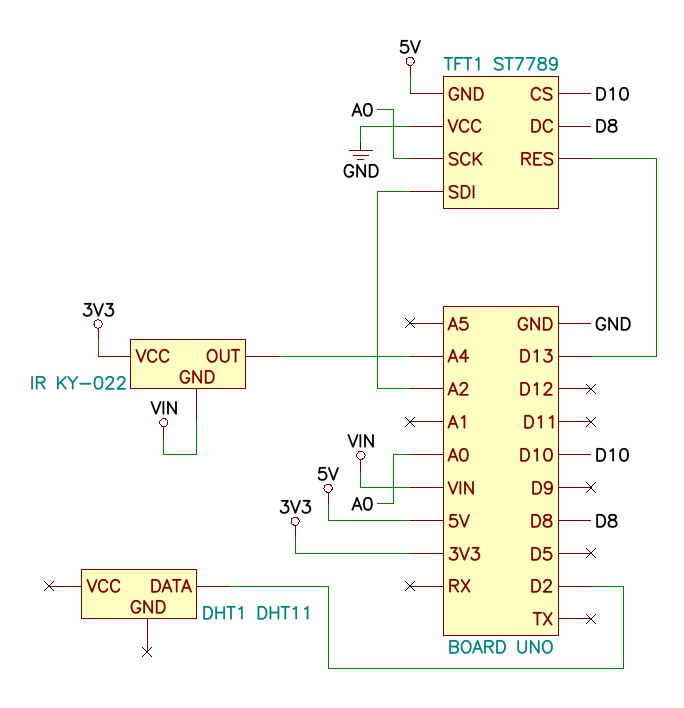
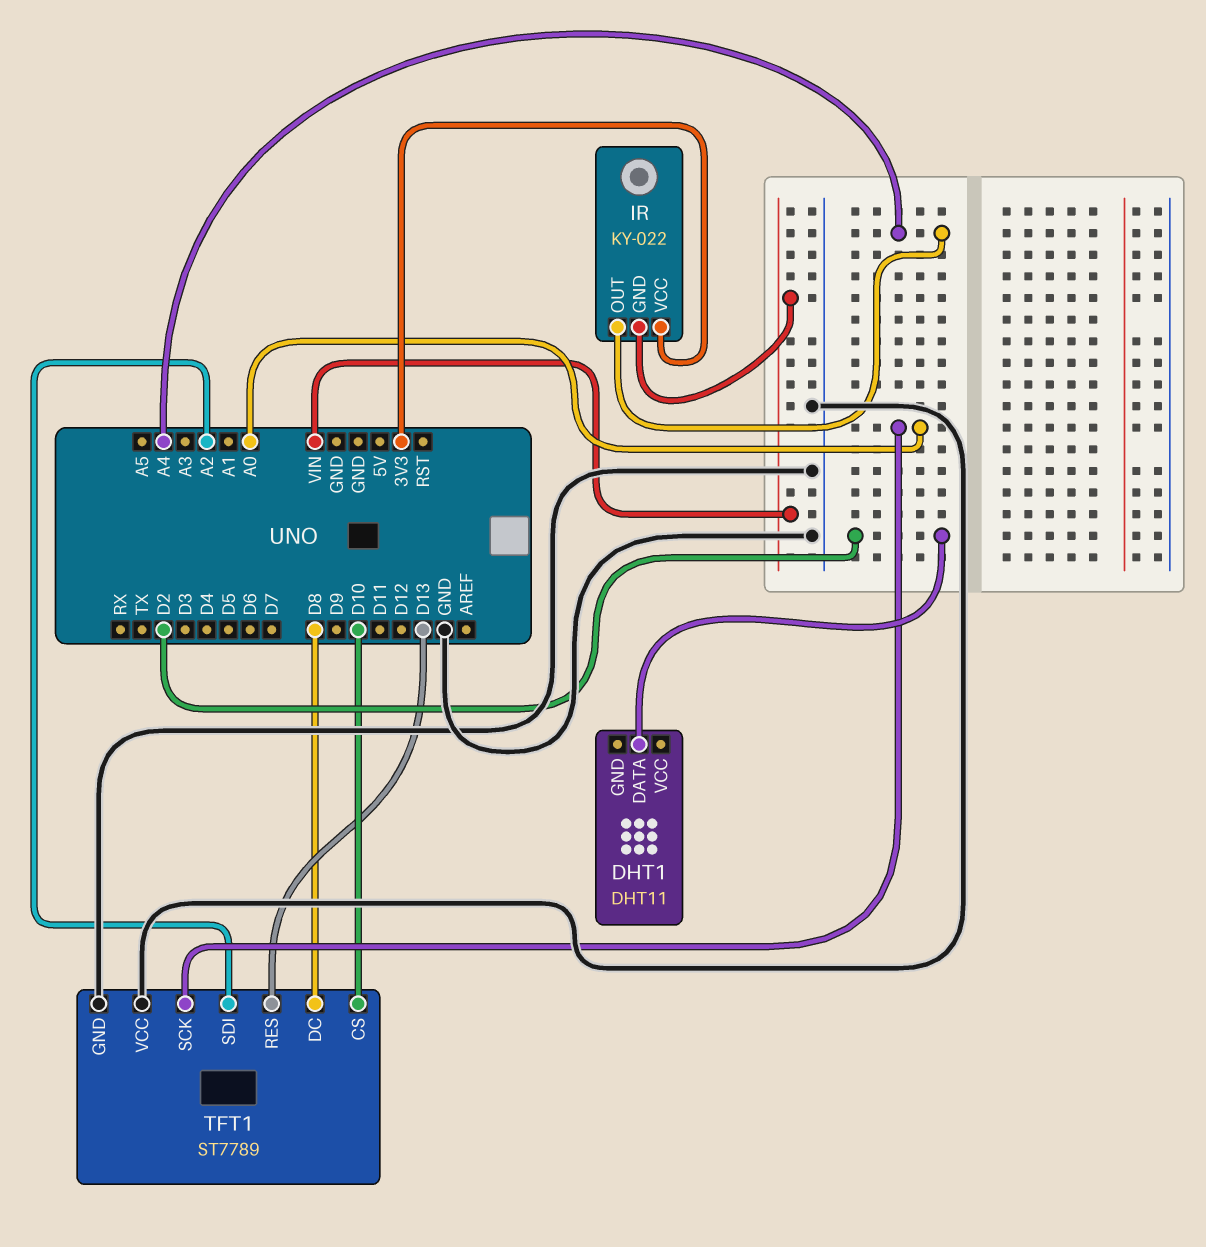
TFT1 pin GND: 5V -> GND

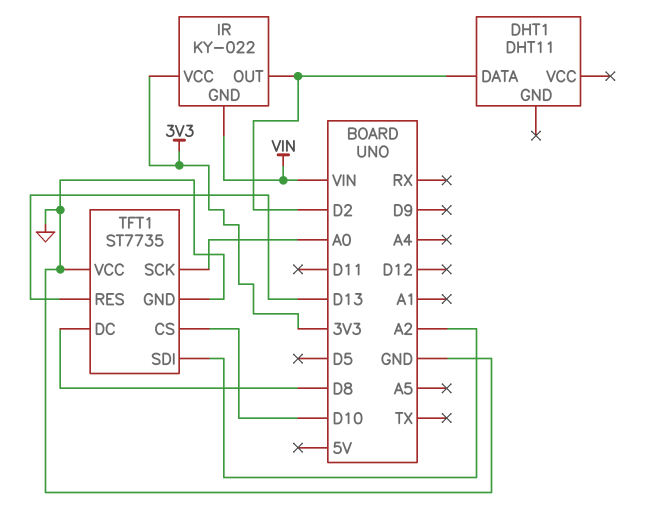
IR pin OUT: A4 -> D2
TFT1: ST7789 -> ST7735

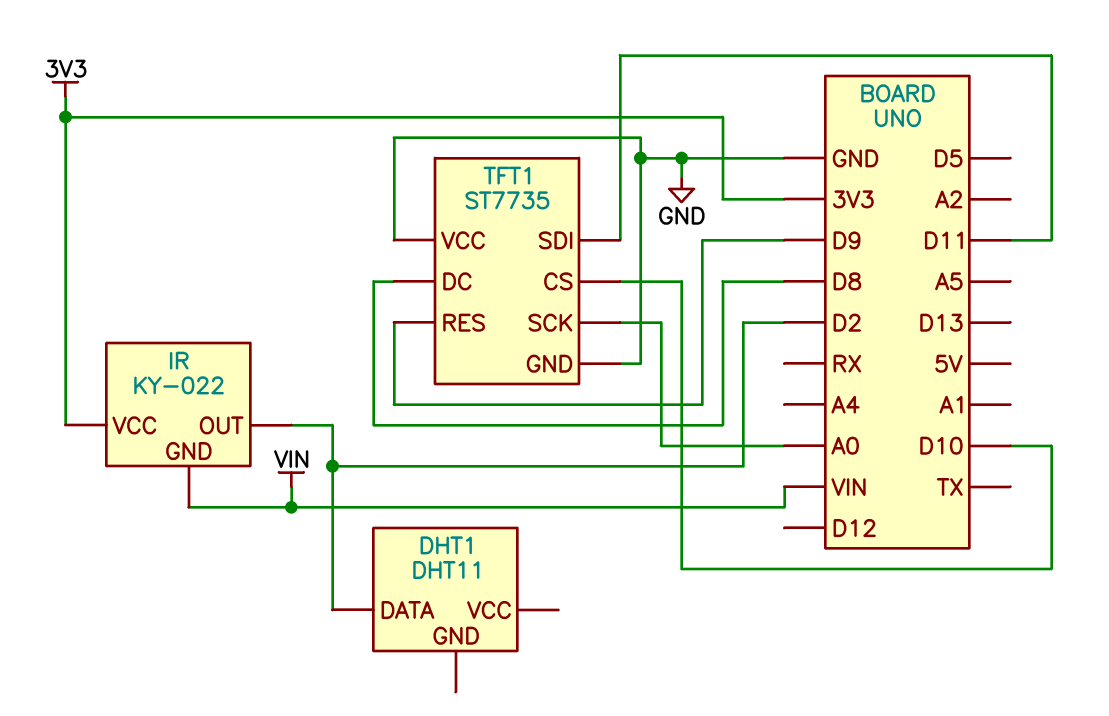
TFT1 pin RES: D13 -> D9
TFT1 pin SDI: A2 -> D11

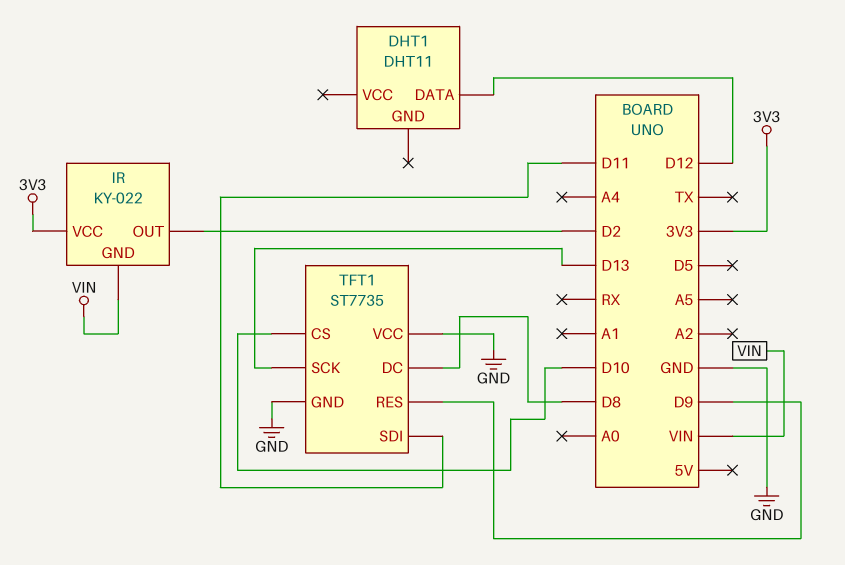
DHT1 pin DATA: D2 -> D12
TFT1 pin SCK: A0 -> D13

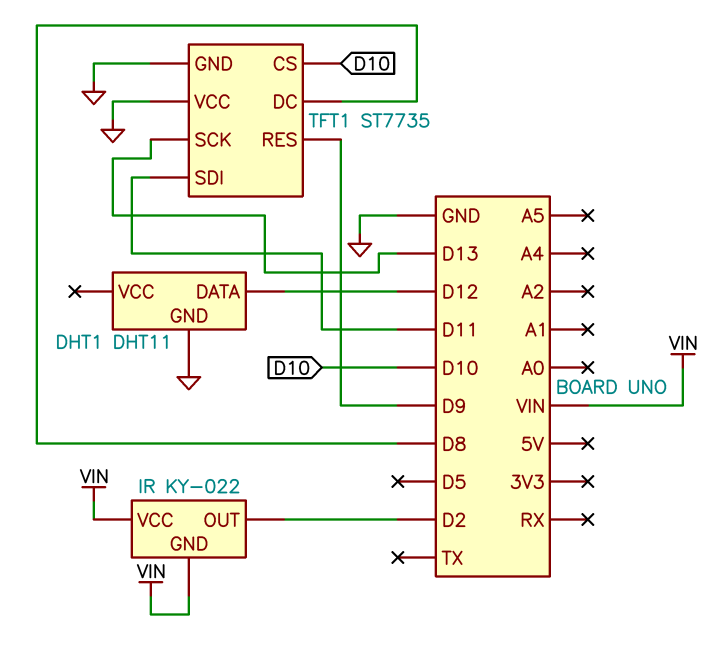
DHT1 pin GND: none -> GND
IR pin VCC: 3V3 -> VIN

